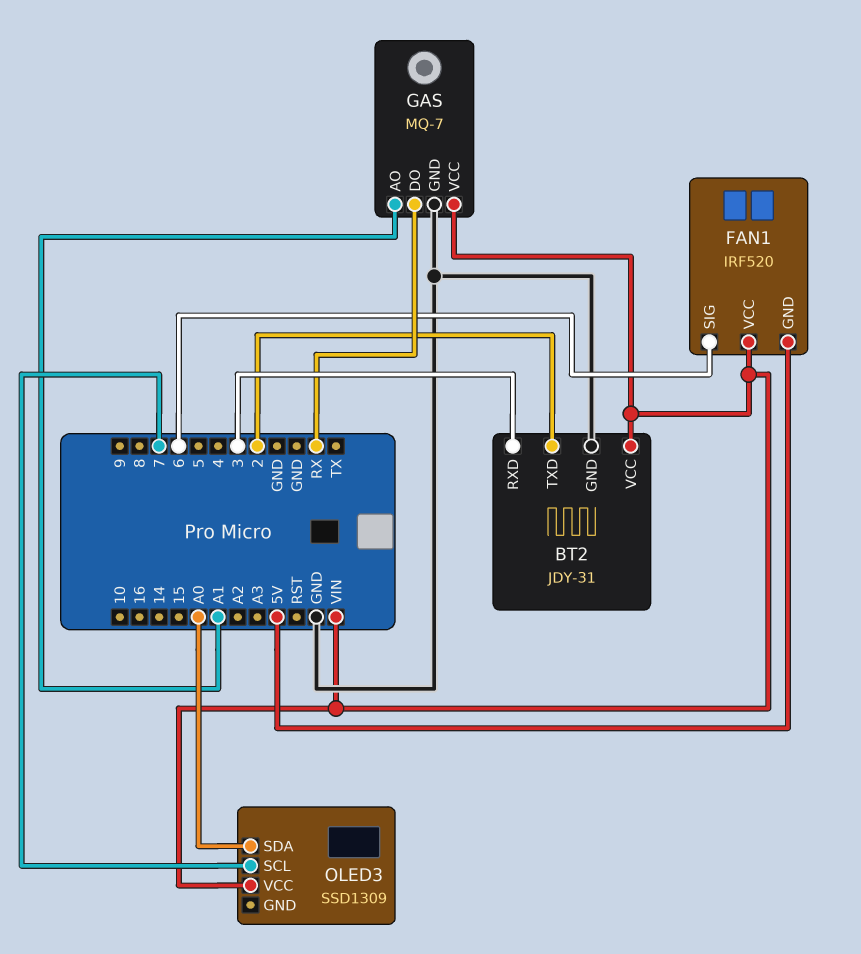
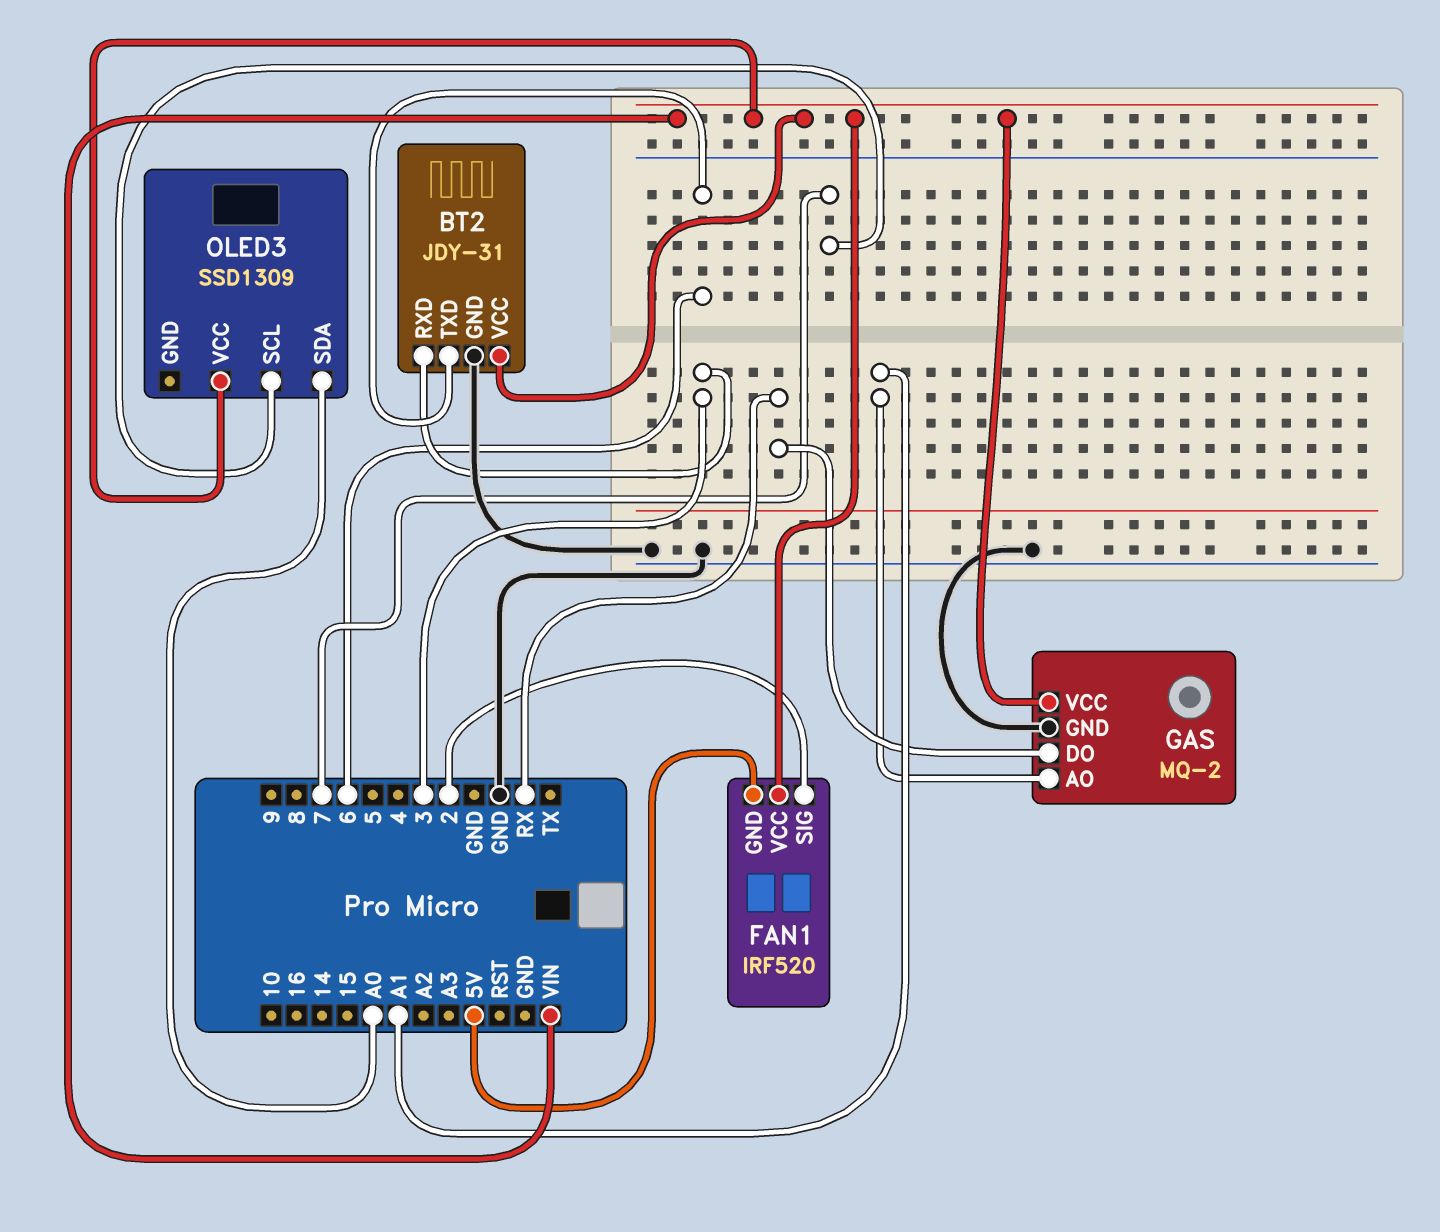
BT2 pin TXD: 2 -> 6
FAN1 pin SIG: 6 -> 2
GAS: MQ-7 -> MQ-2

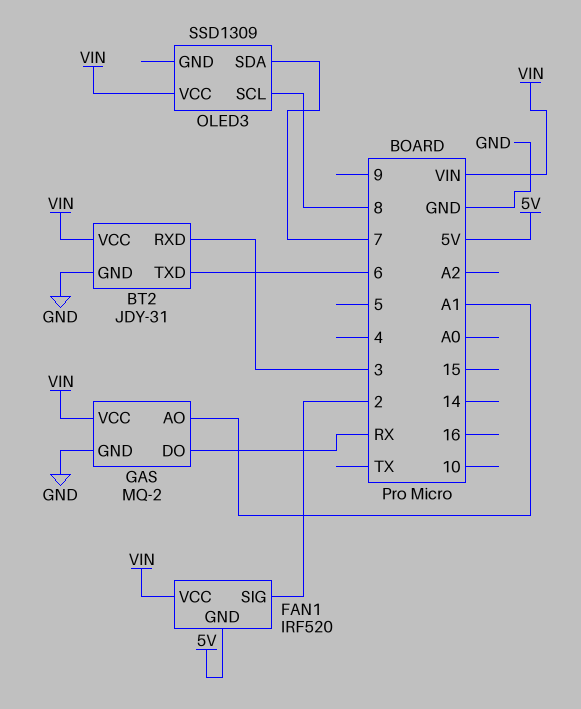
OLED3 pin SCL: 7 -> 8
OLED3 pin SDA: A0 -> 7

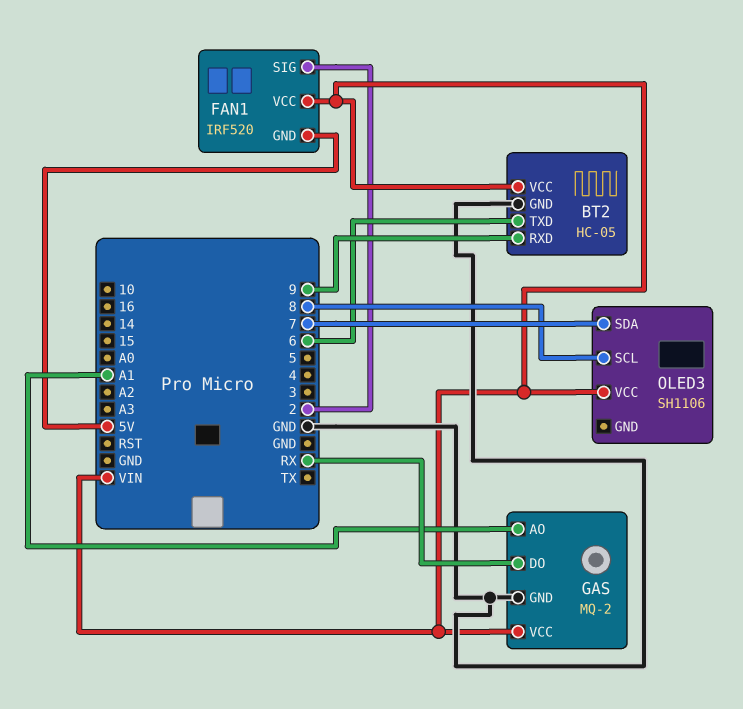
BT2: JDY-31 -> HC-05
BT2 pin RXD: 3 -> 9
OLED3: SSD1309 -> SH1106

